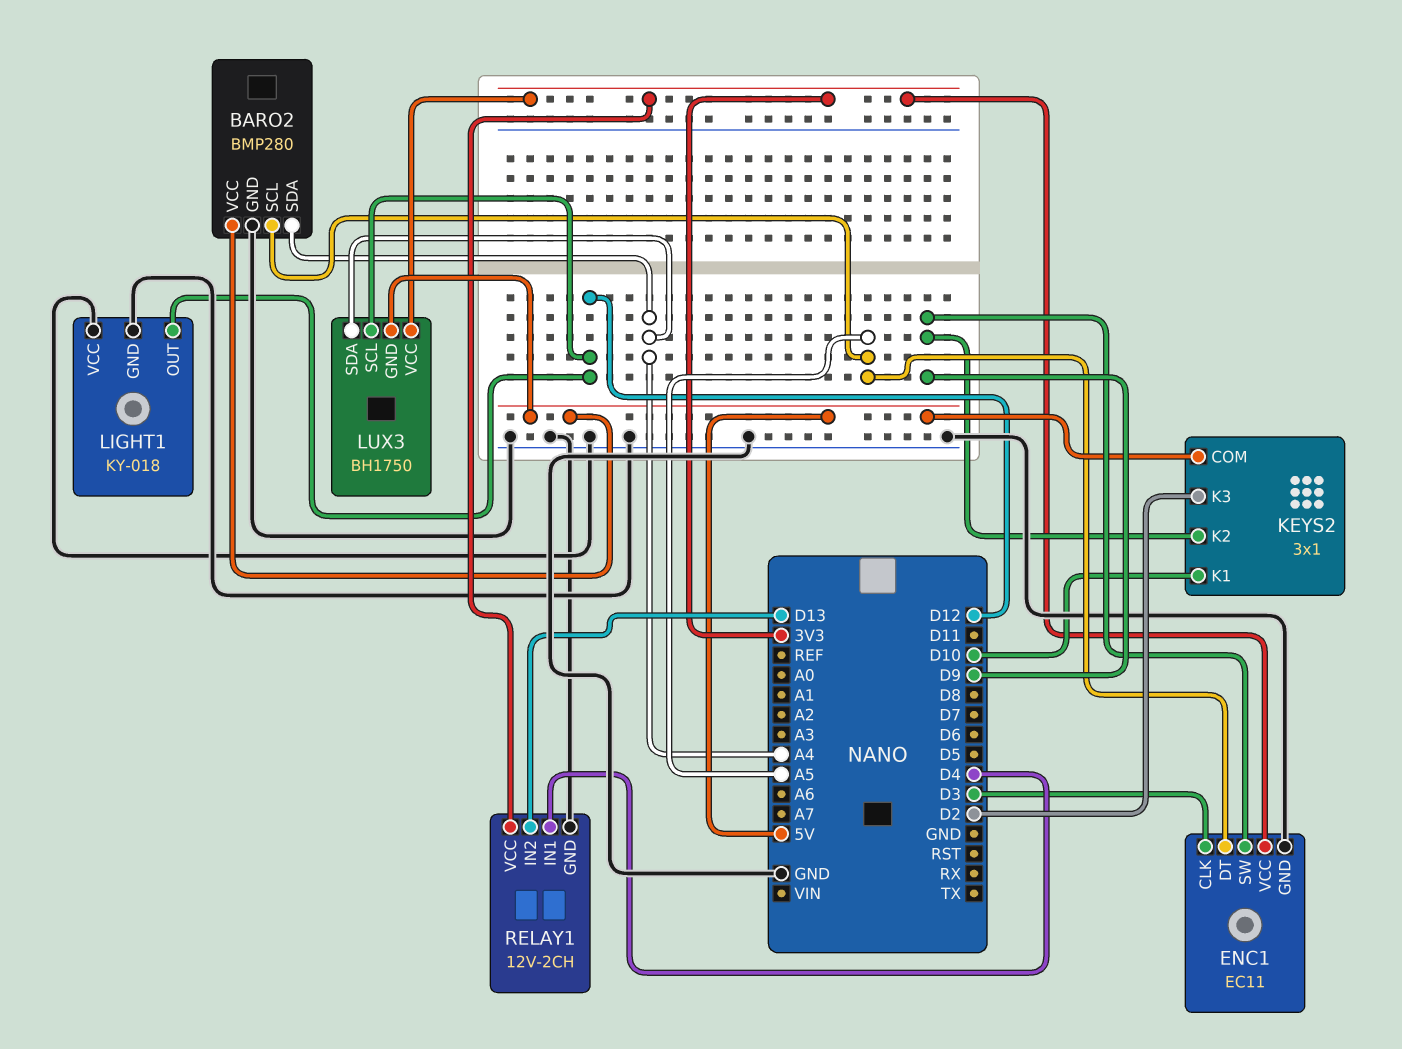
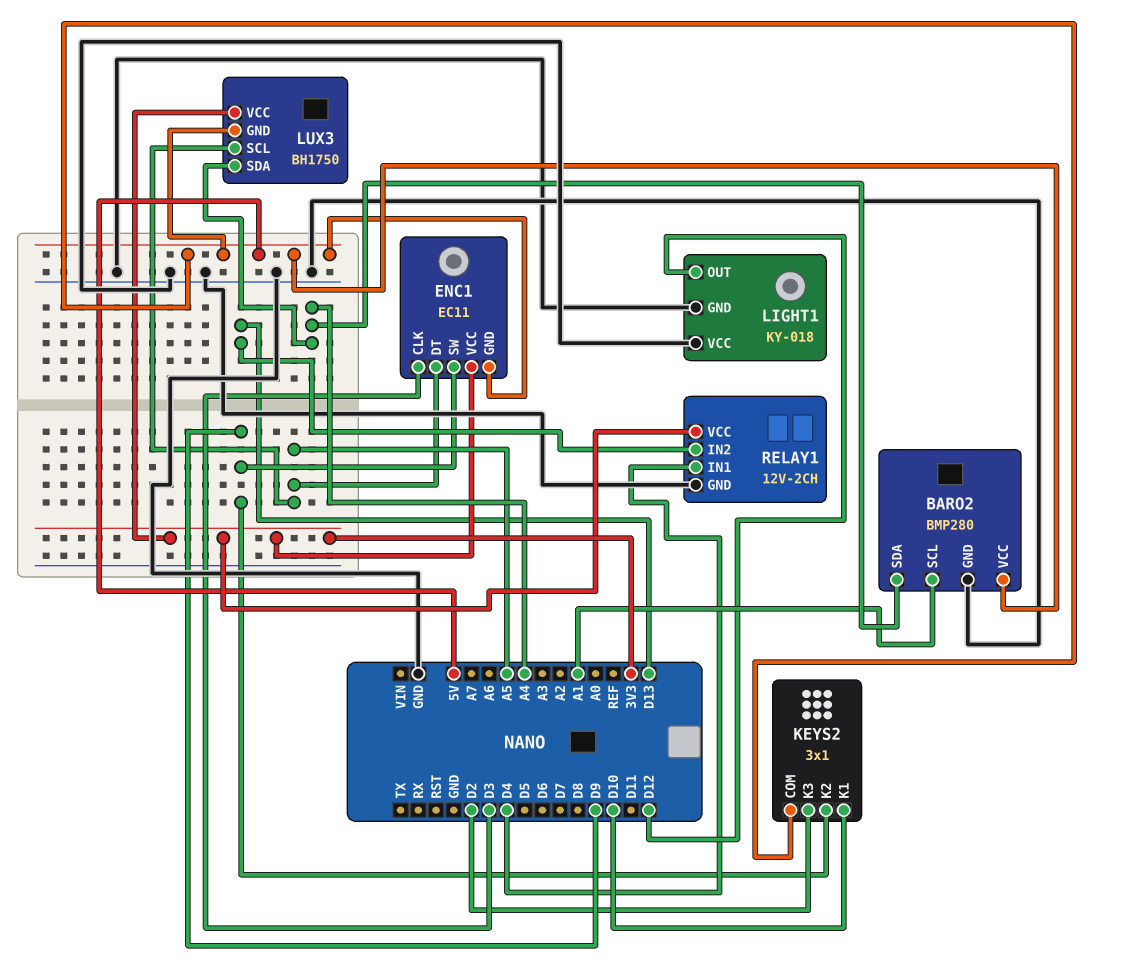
BARO2 pin SCL: A5 -> A1
ENC1 pin GND: GND -> 5V
LUX3 pin SCL: D12 -> A5

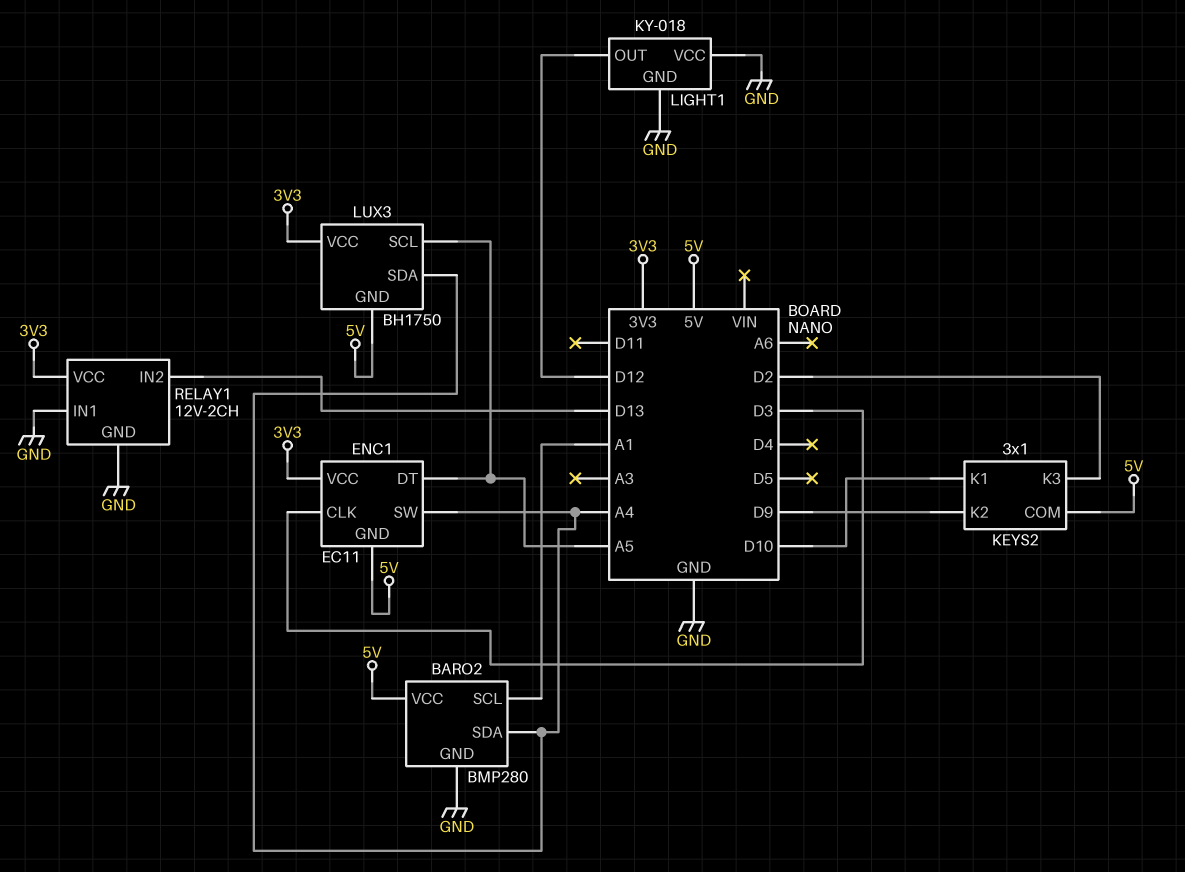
ENC1 pin SW: D9 -> A4
RELAY1 pin IN1: D4 -> GND

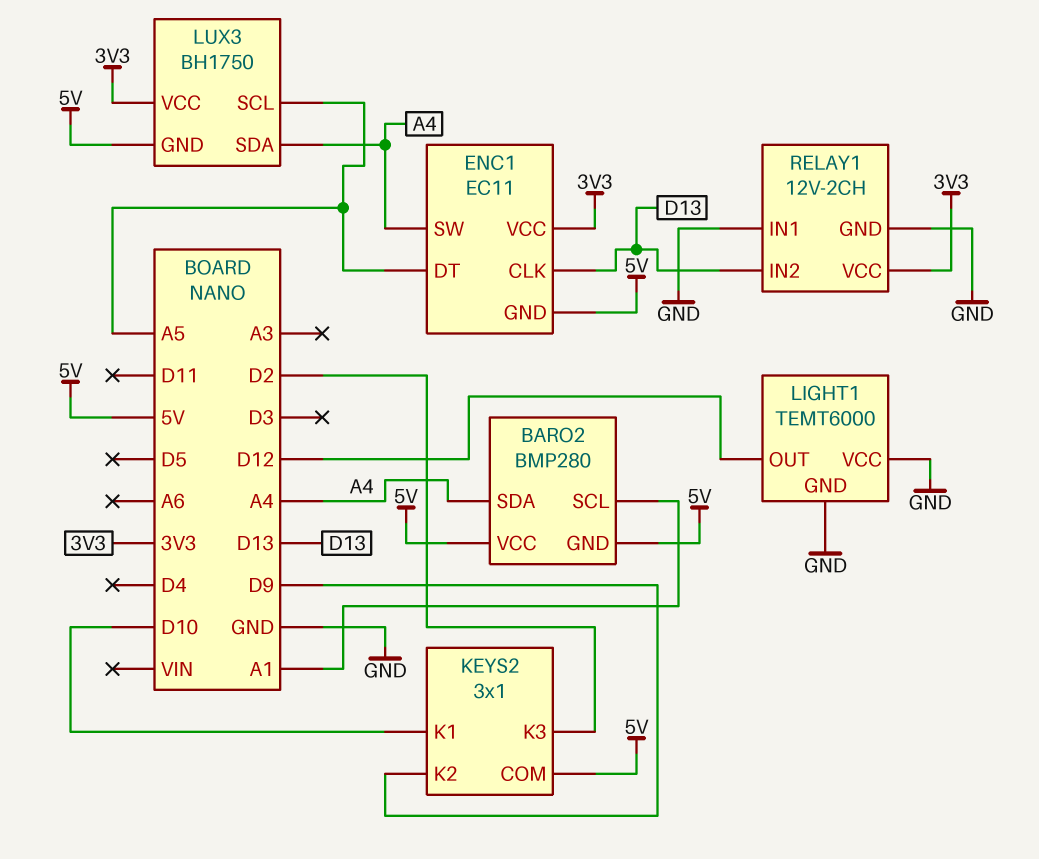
BARO2 pin GND: GND -> 5V
ENC1 pin CLK: D3 -> D13
LIGHT1: KY-018 -> TEMT6000

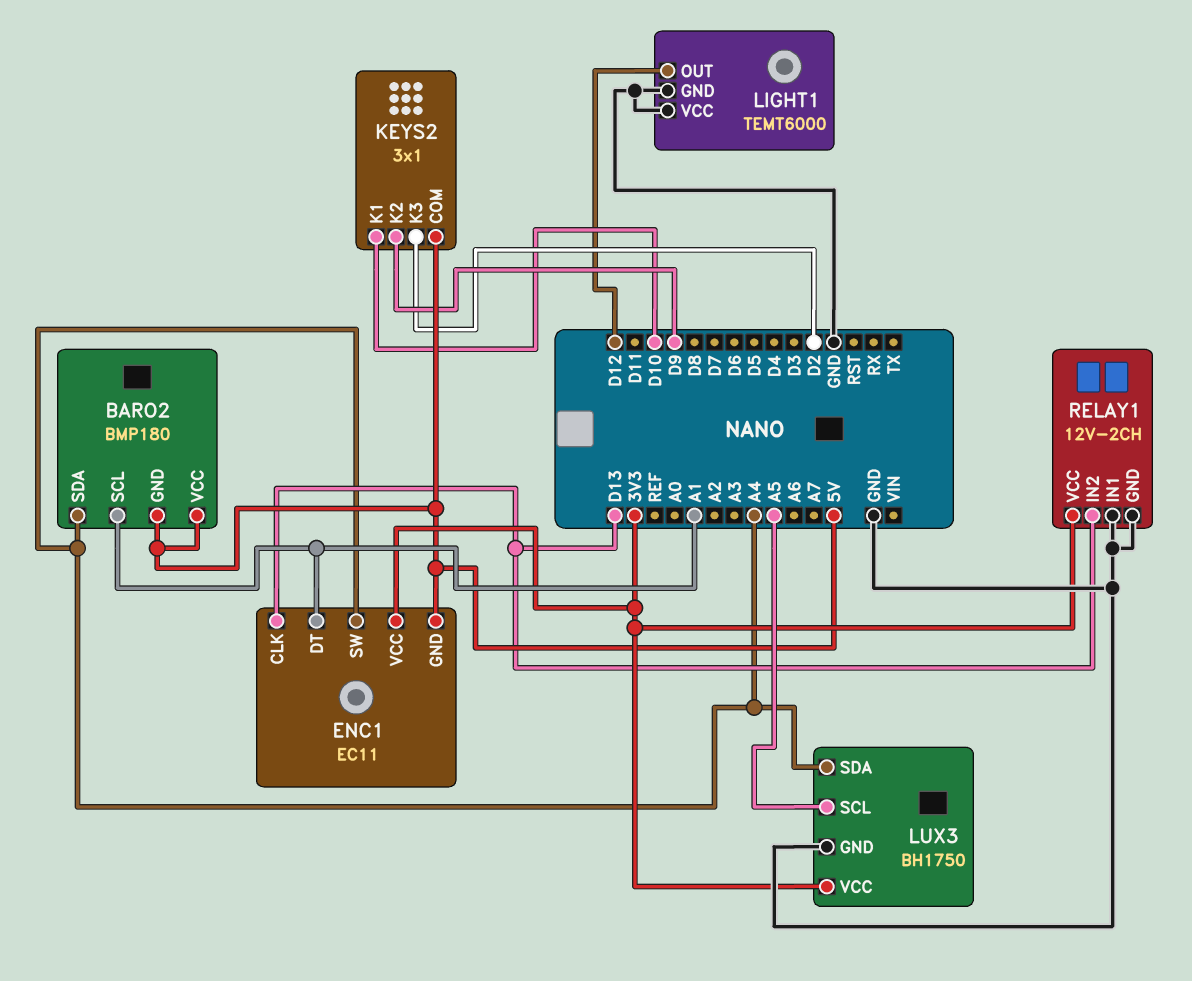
BARO2: BMP280 -> BMP180
ENC1 pin DT: A5 -> A1
LUX3 pin GND: 5V -> GND

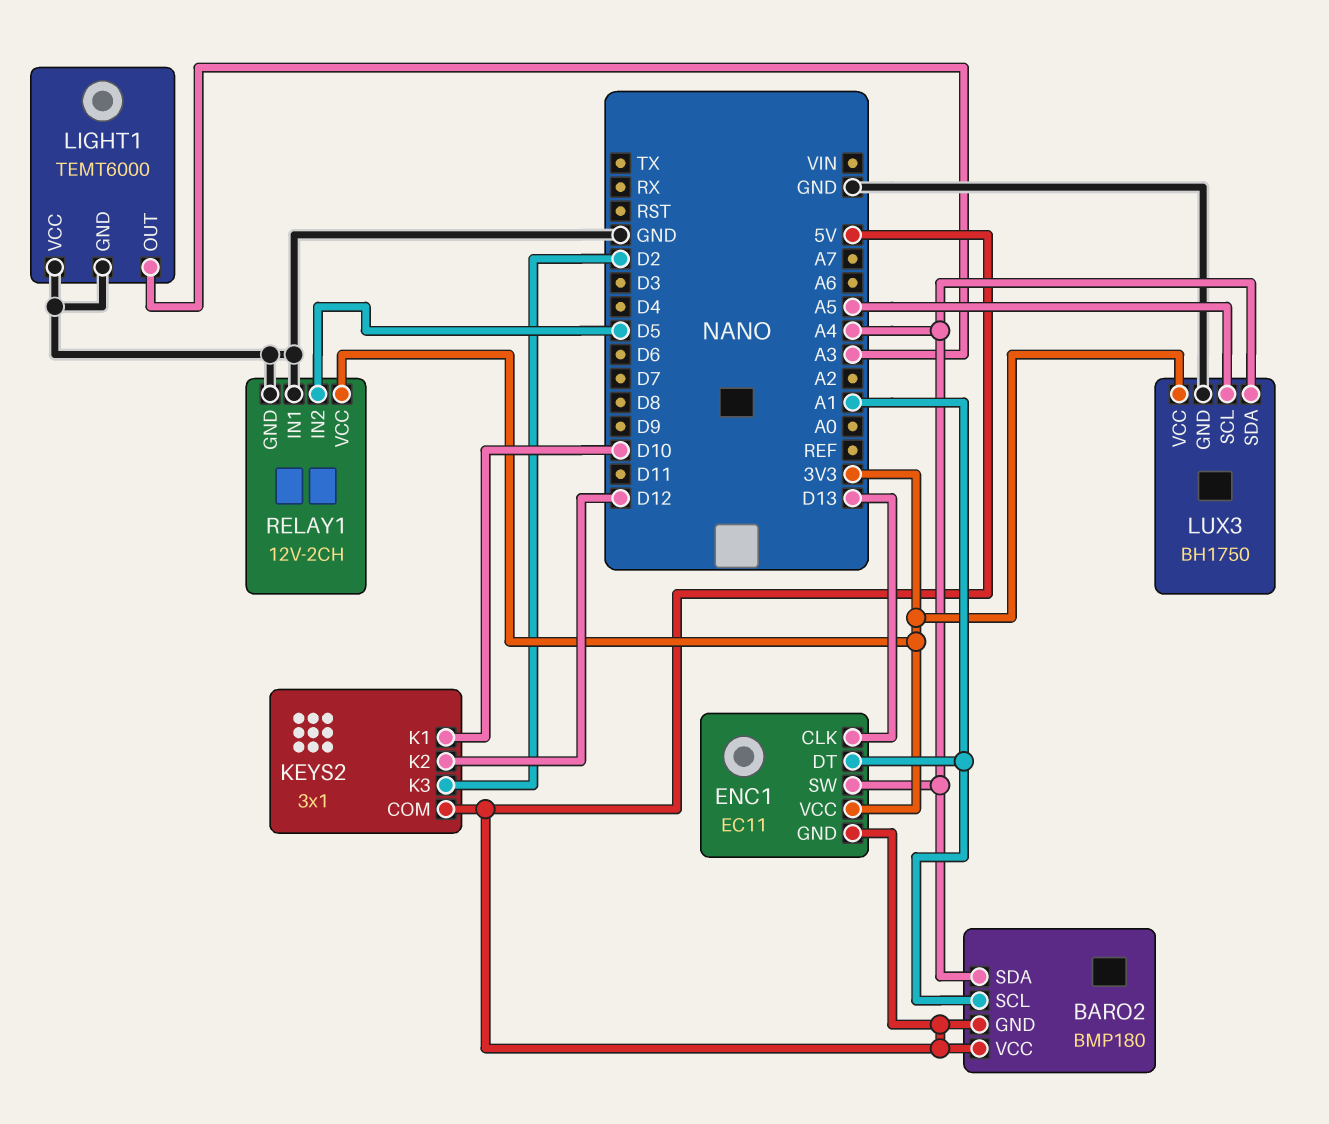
KEYS2 pin K2: D9 -> D12
LIGHT1 pin OUT: D12 -> A3
RELAY1 pin IN2: D13 -> D5

